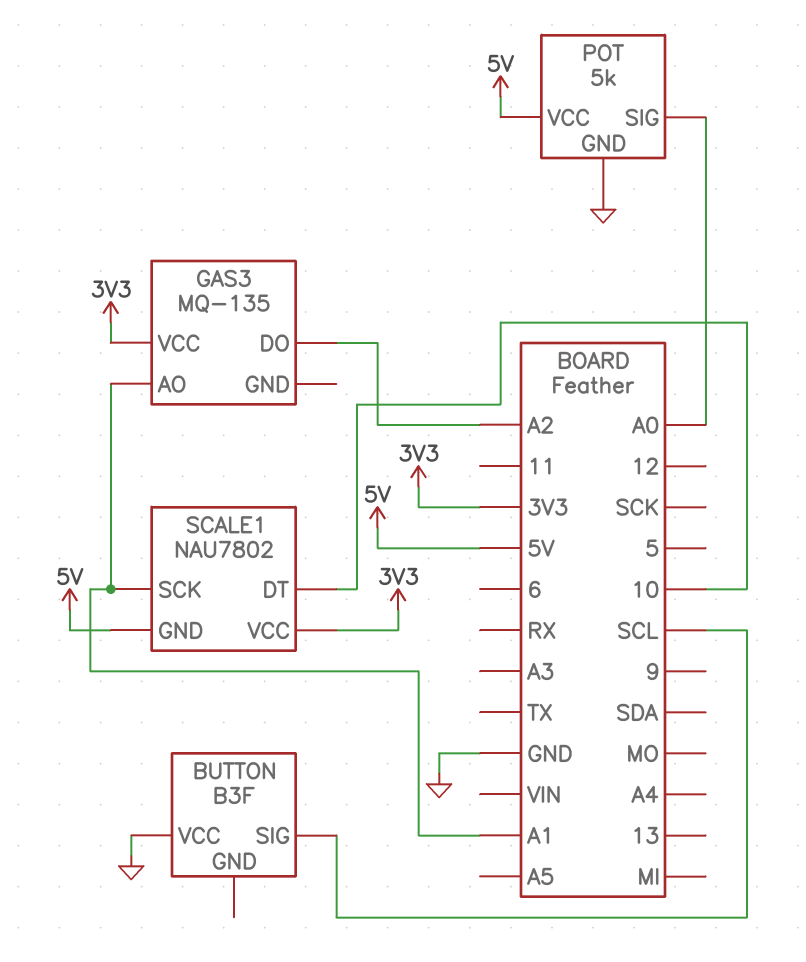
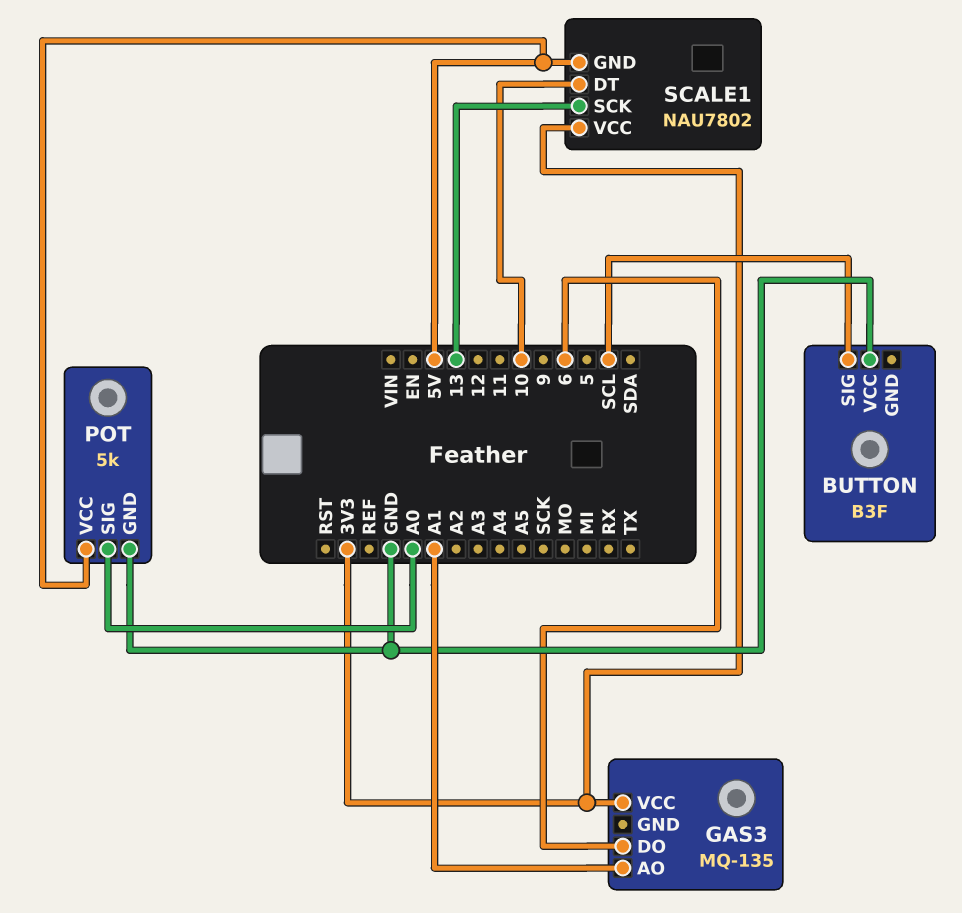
GAS3 pin DO: A2 -> 6
SCALE1 pin SCK: A1 -> 13

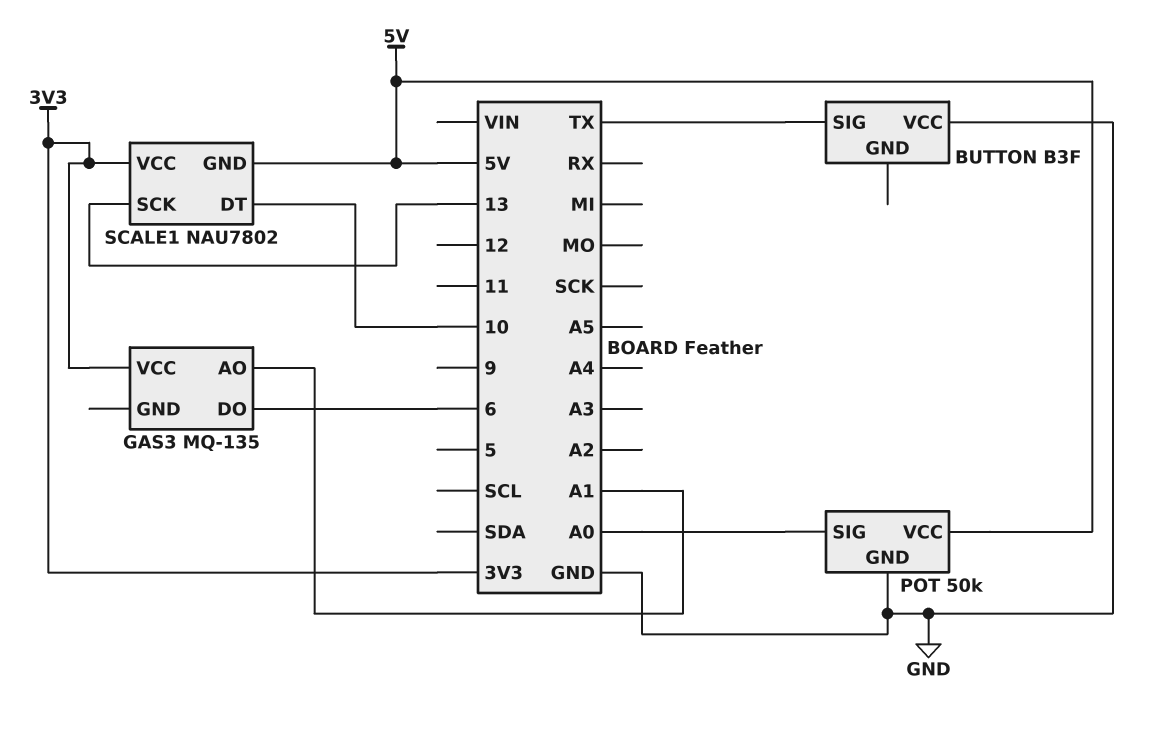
BUTTON pin SIG: SCL -> TX
POT: 5k -> 50k

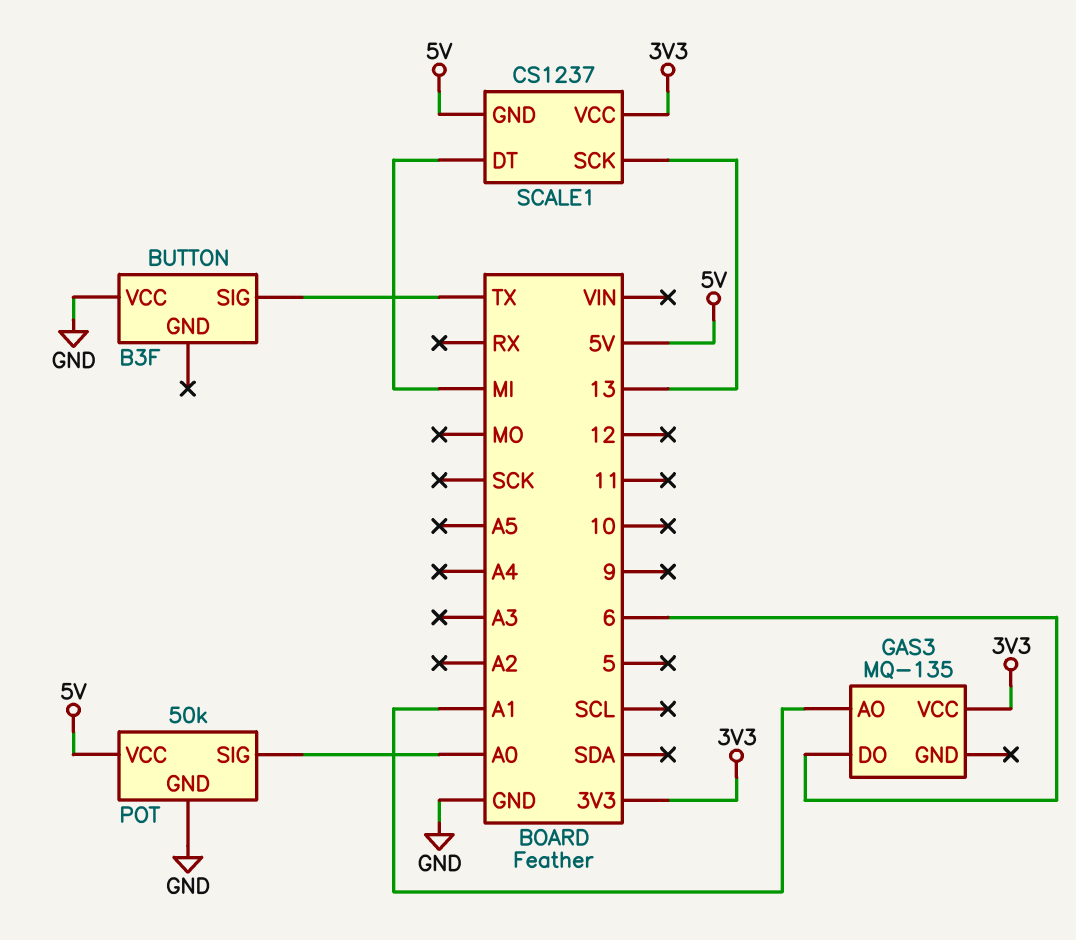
SCALE1: NAU7802 -> CS1237
SCALE1 pin DT: 10 -> MI

